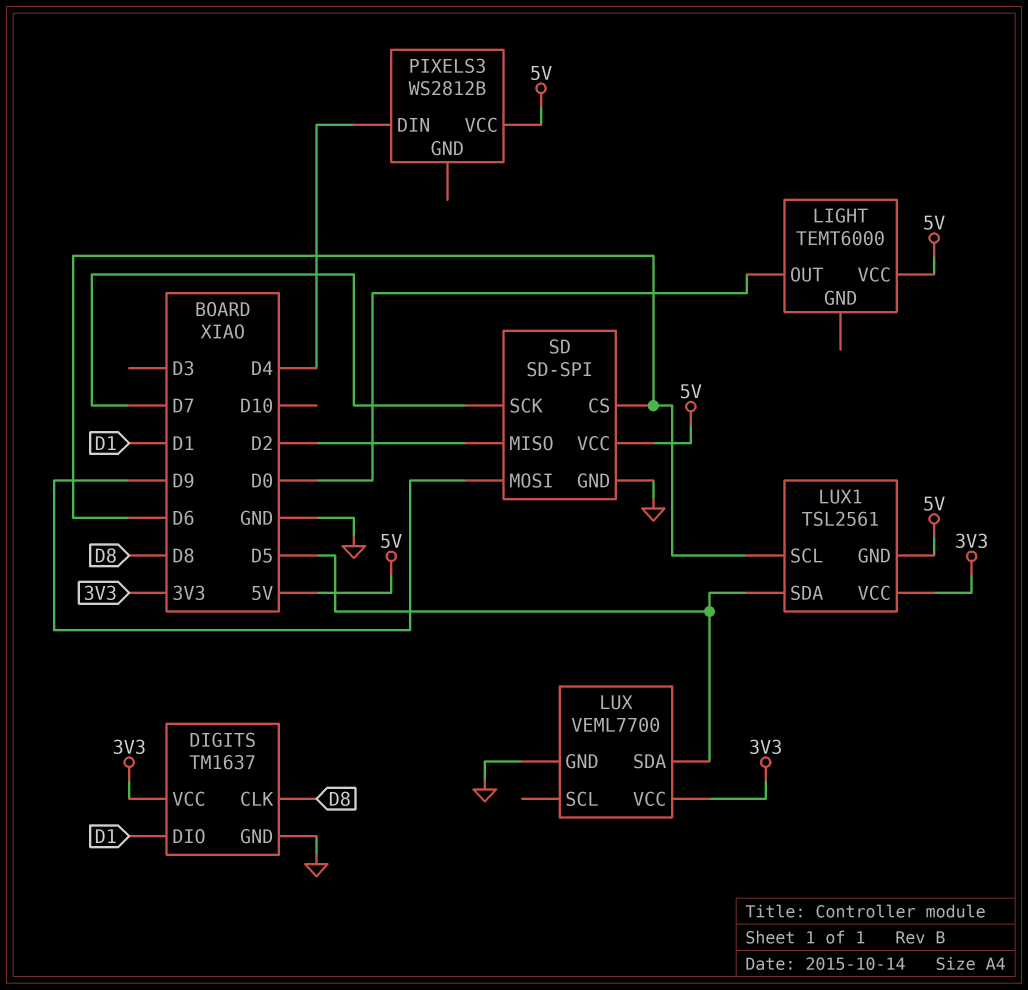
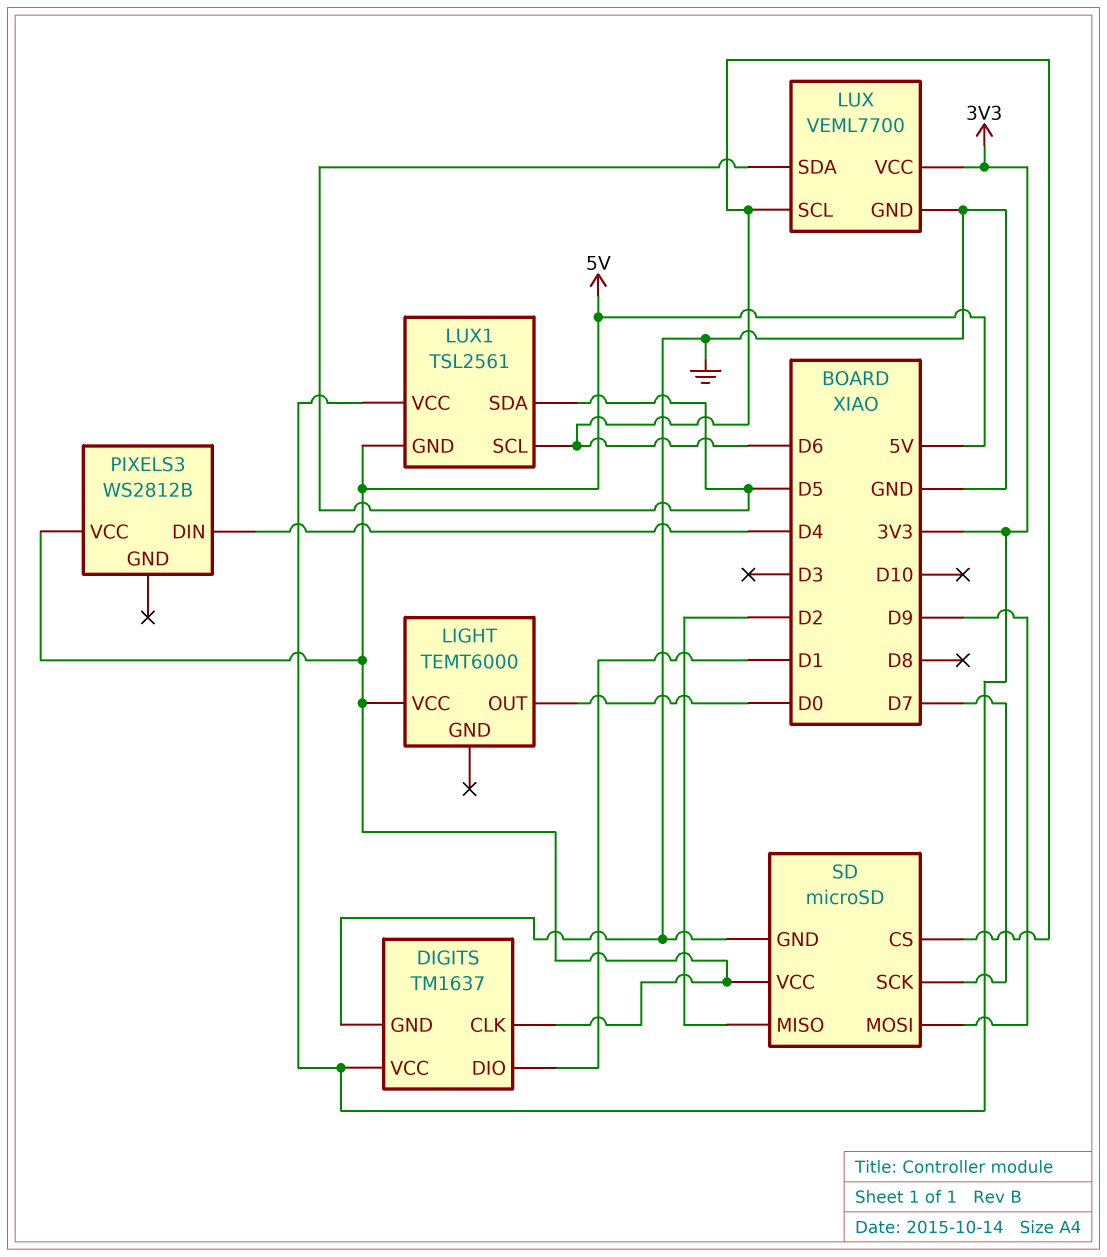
DIGITS pin CLK: D8 -> 5V
LUX pin SCL: none -> D6
SD: SD-SPI -> microSD

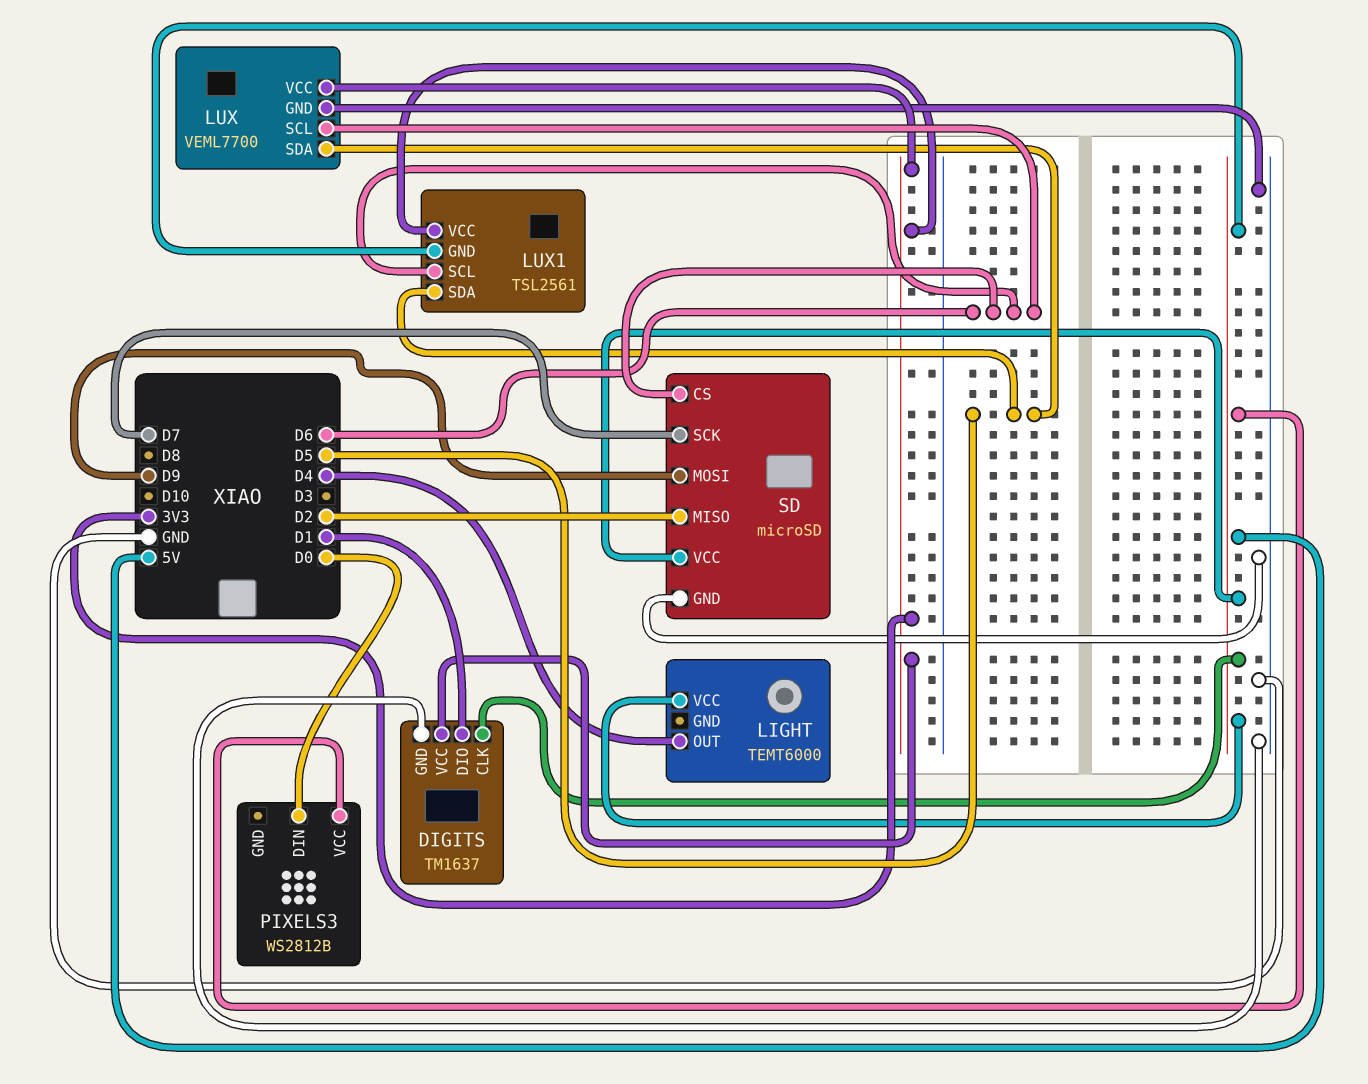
LIGHT pin OUT: D0 -> D4
PIXELS3 pin DIN: D4 -> D0

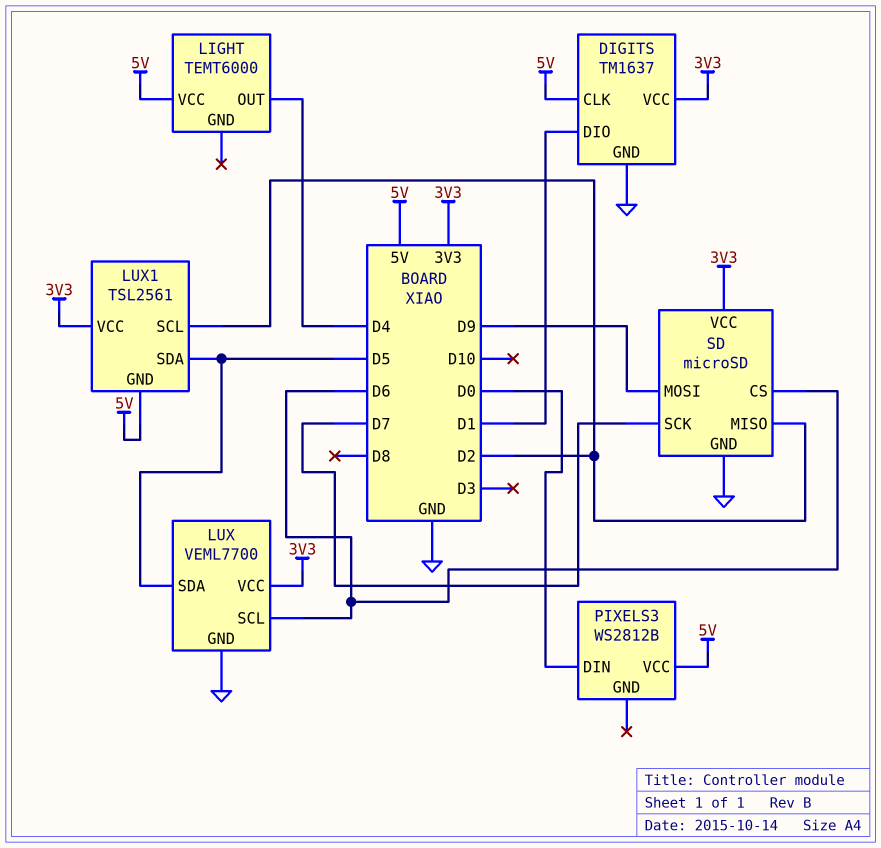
LUX1 pin SCL: D6 -> D2
SD pin VCC: 5V -> 3V3

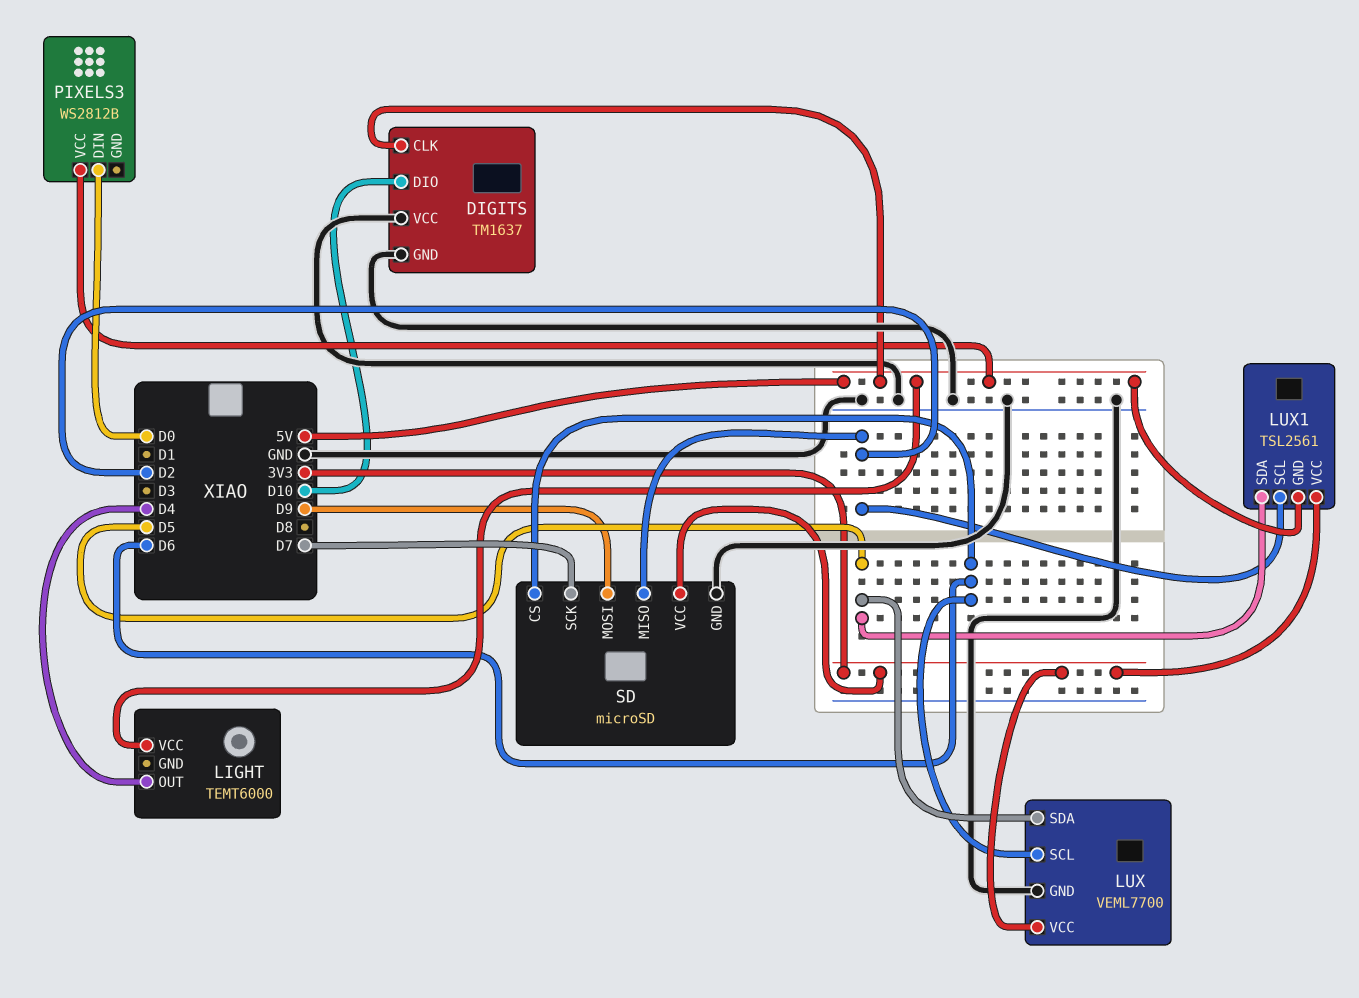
DIGITS pin DIO: D1 -> D10
DIGITS pin VCC: 3V3 -> GND

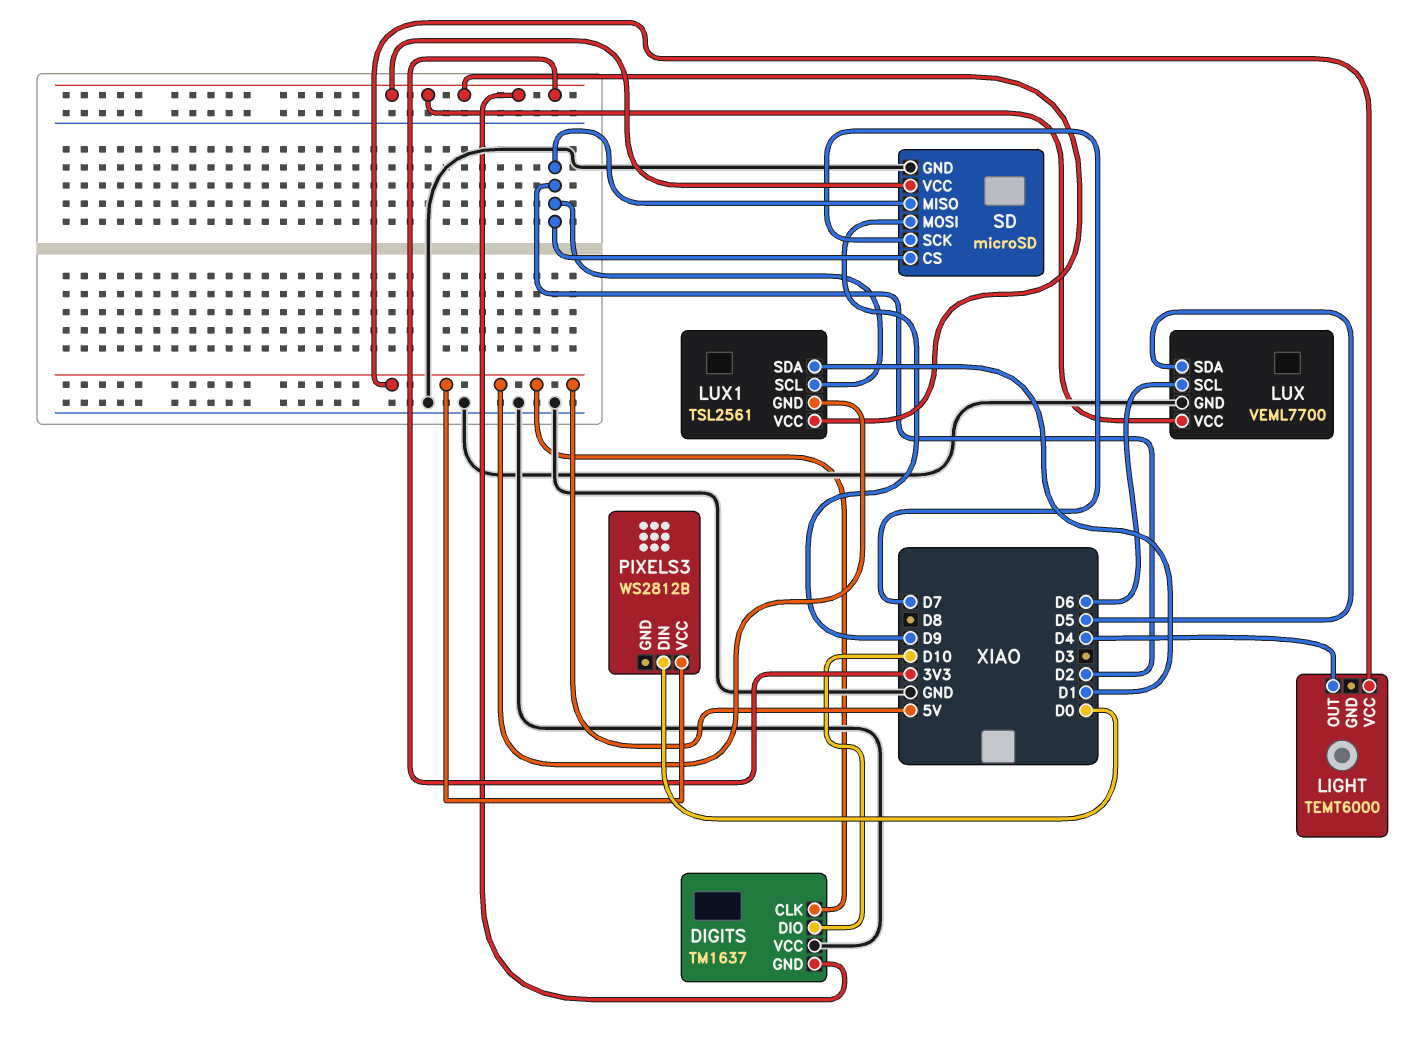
DIGITS pin GND: GND -> 3V3
LUX1 pin SDA: D5 -> D1
SD pin CS: D6 -> D2

